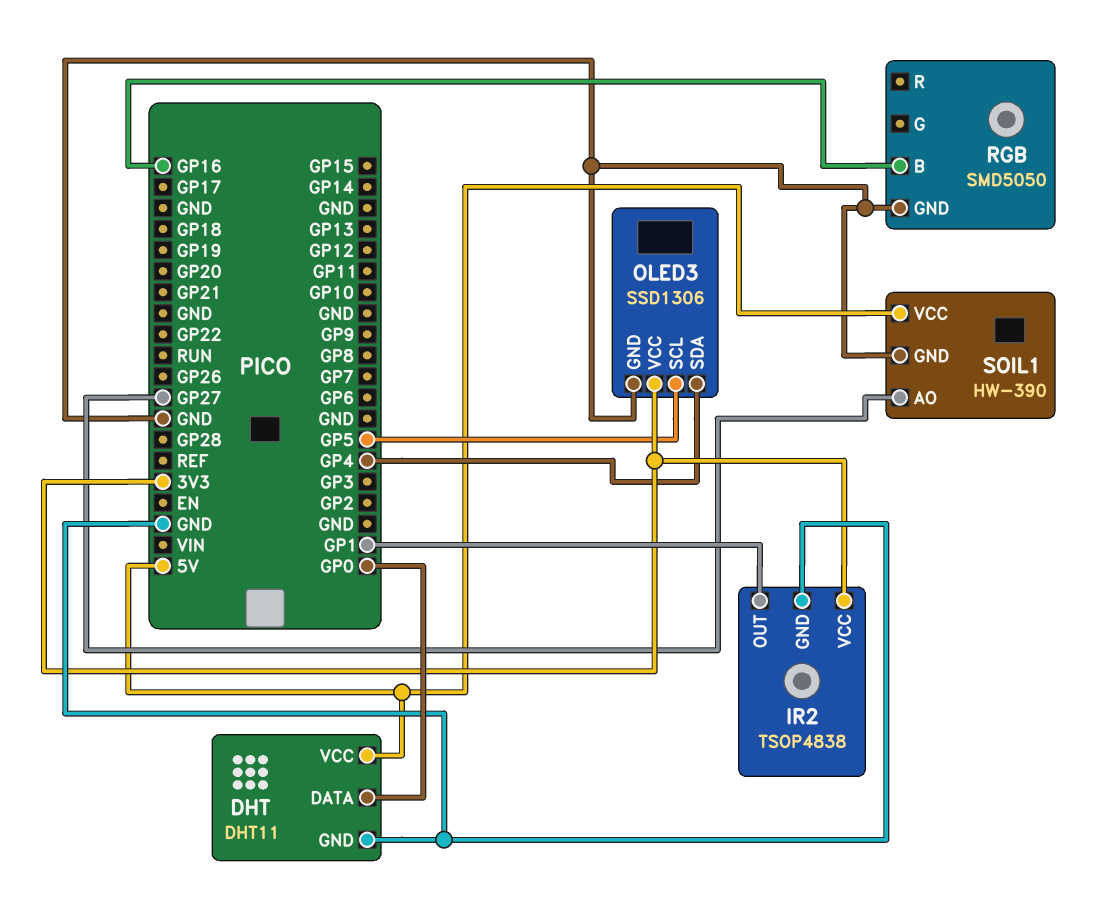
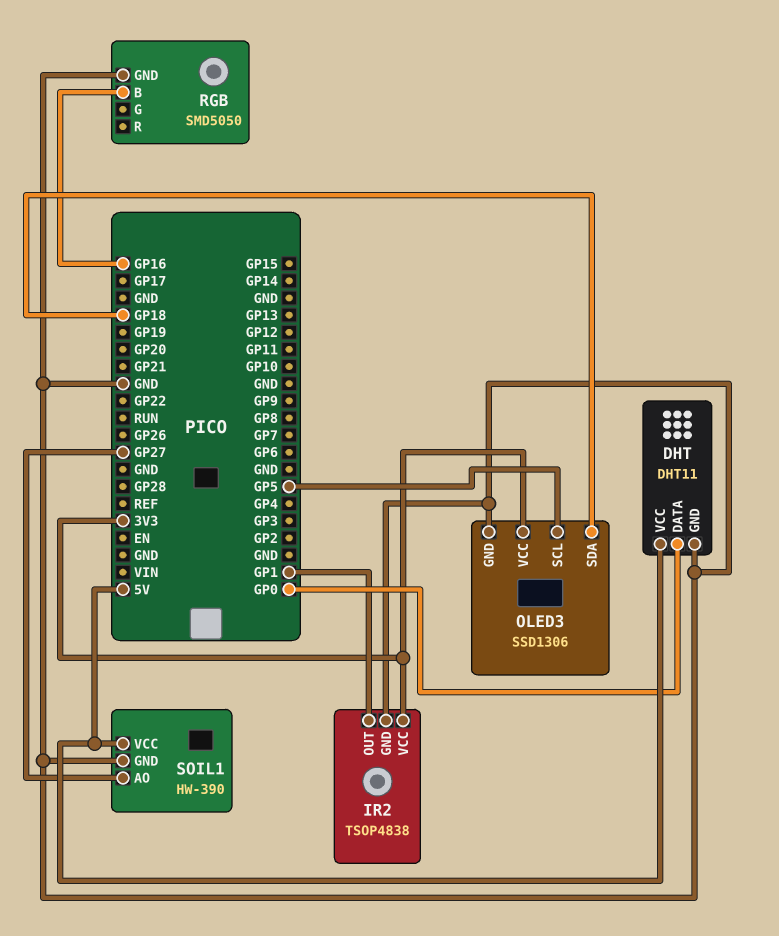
OLED3 pin SDA: GP4 -> GP18

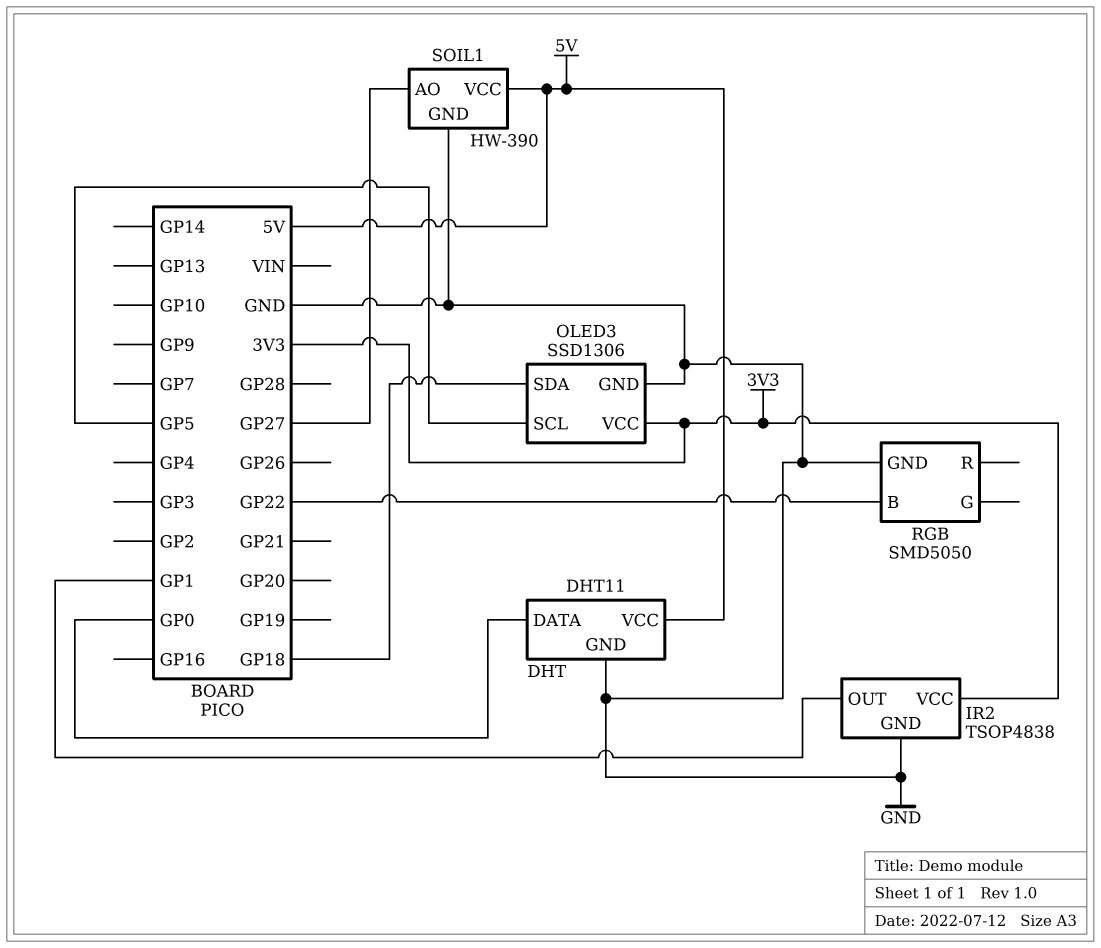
RGB pin B: GP16 -> GP22

